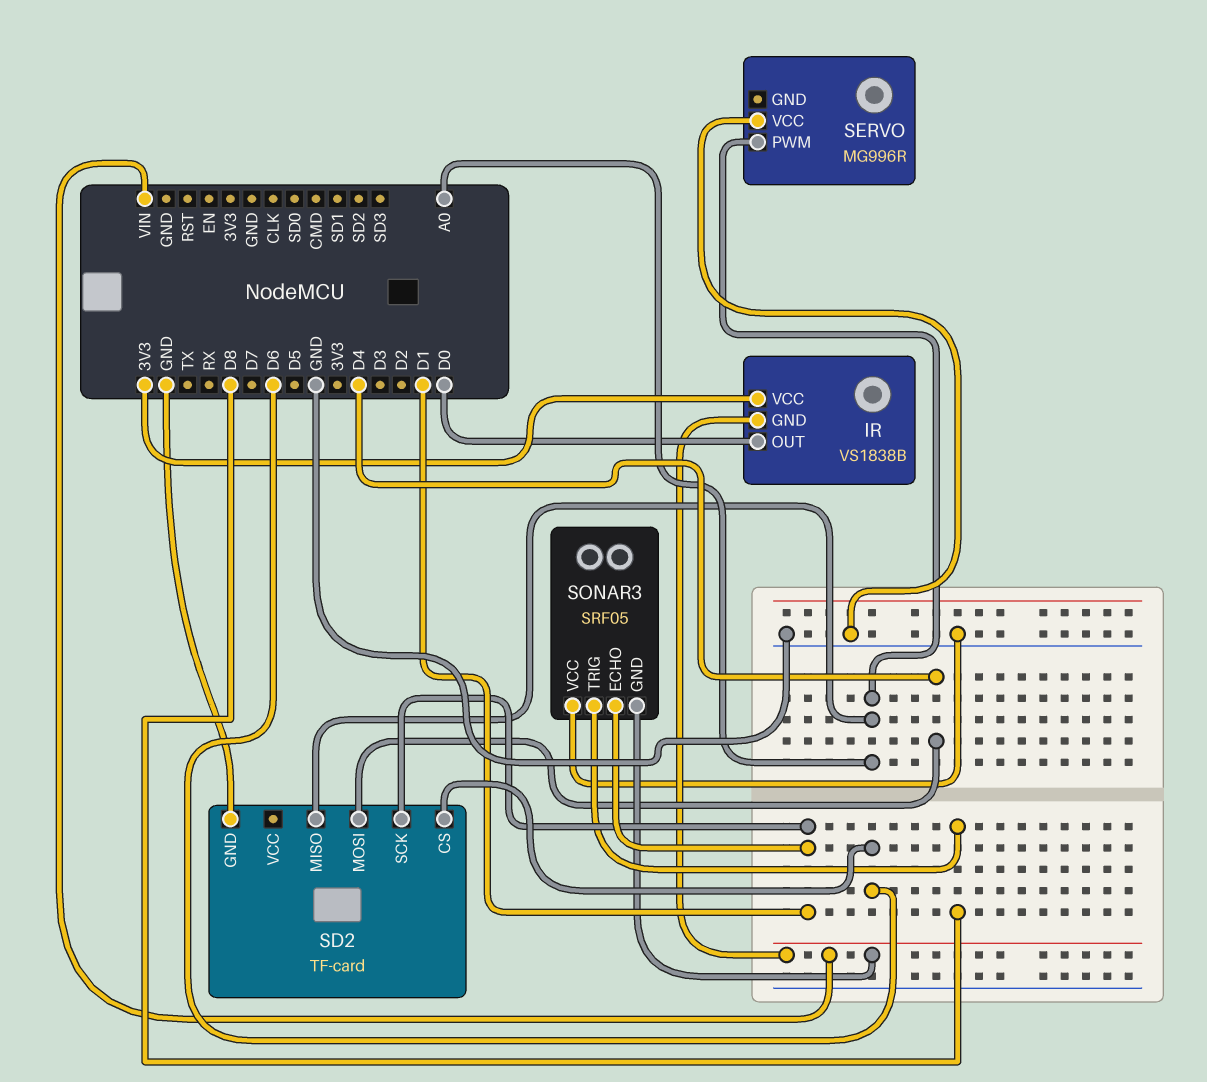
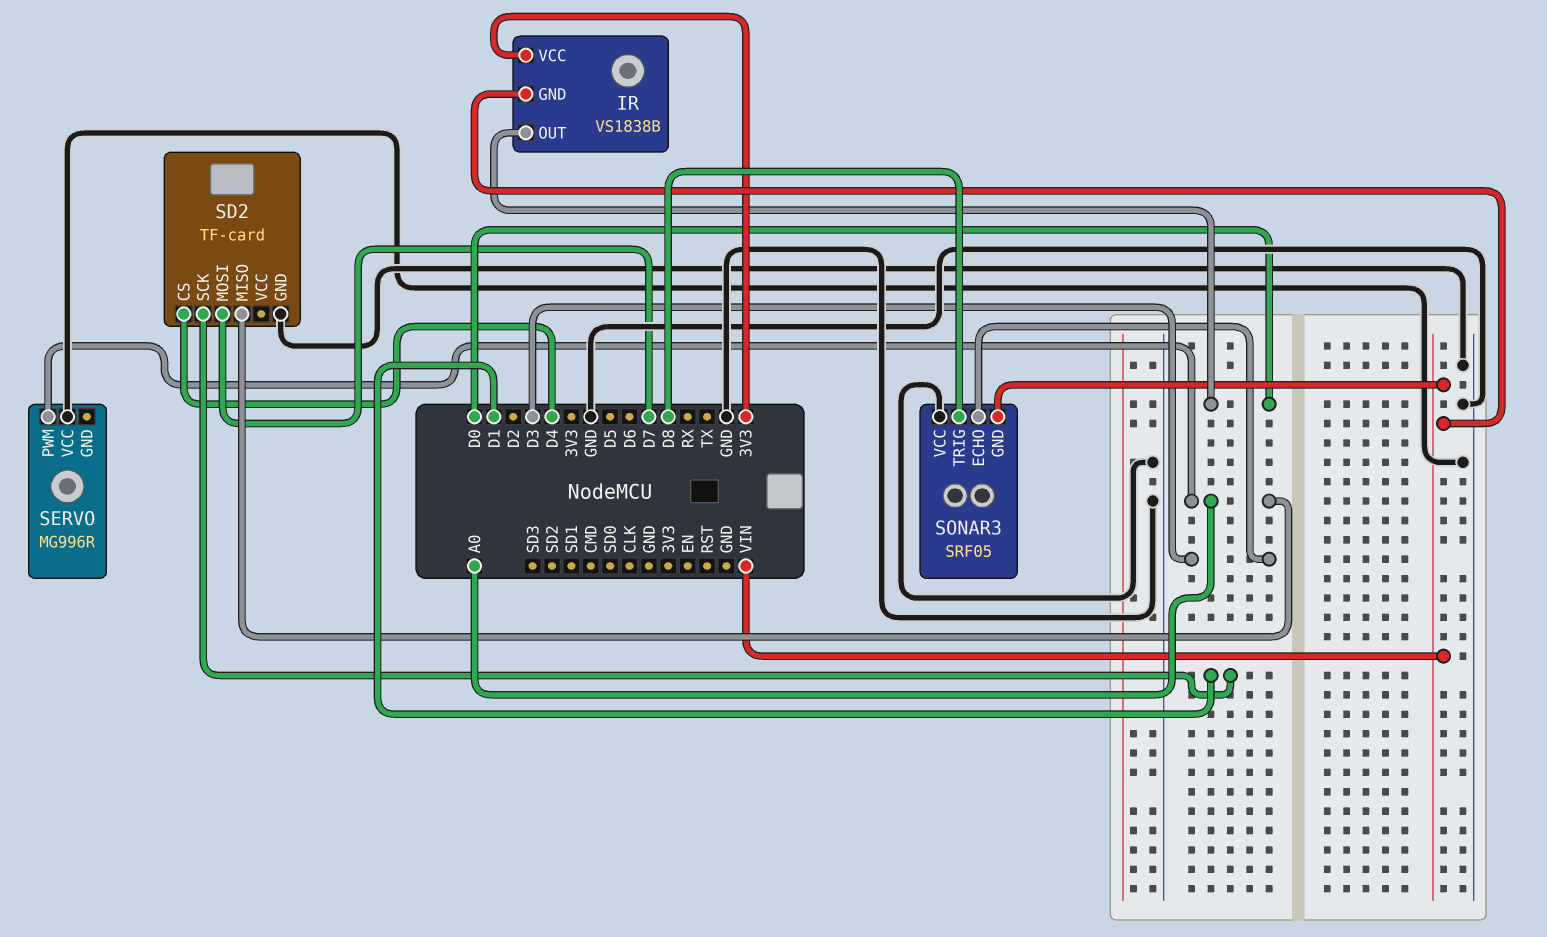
SD2 pin CS: D6 -> D4
SD2 pin MOSI: D4 -> D7
SONAR3 pin ECHO: D1 -> D3

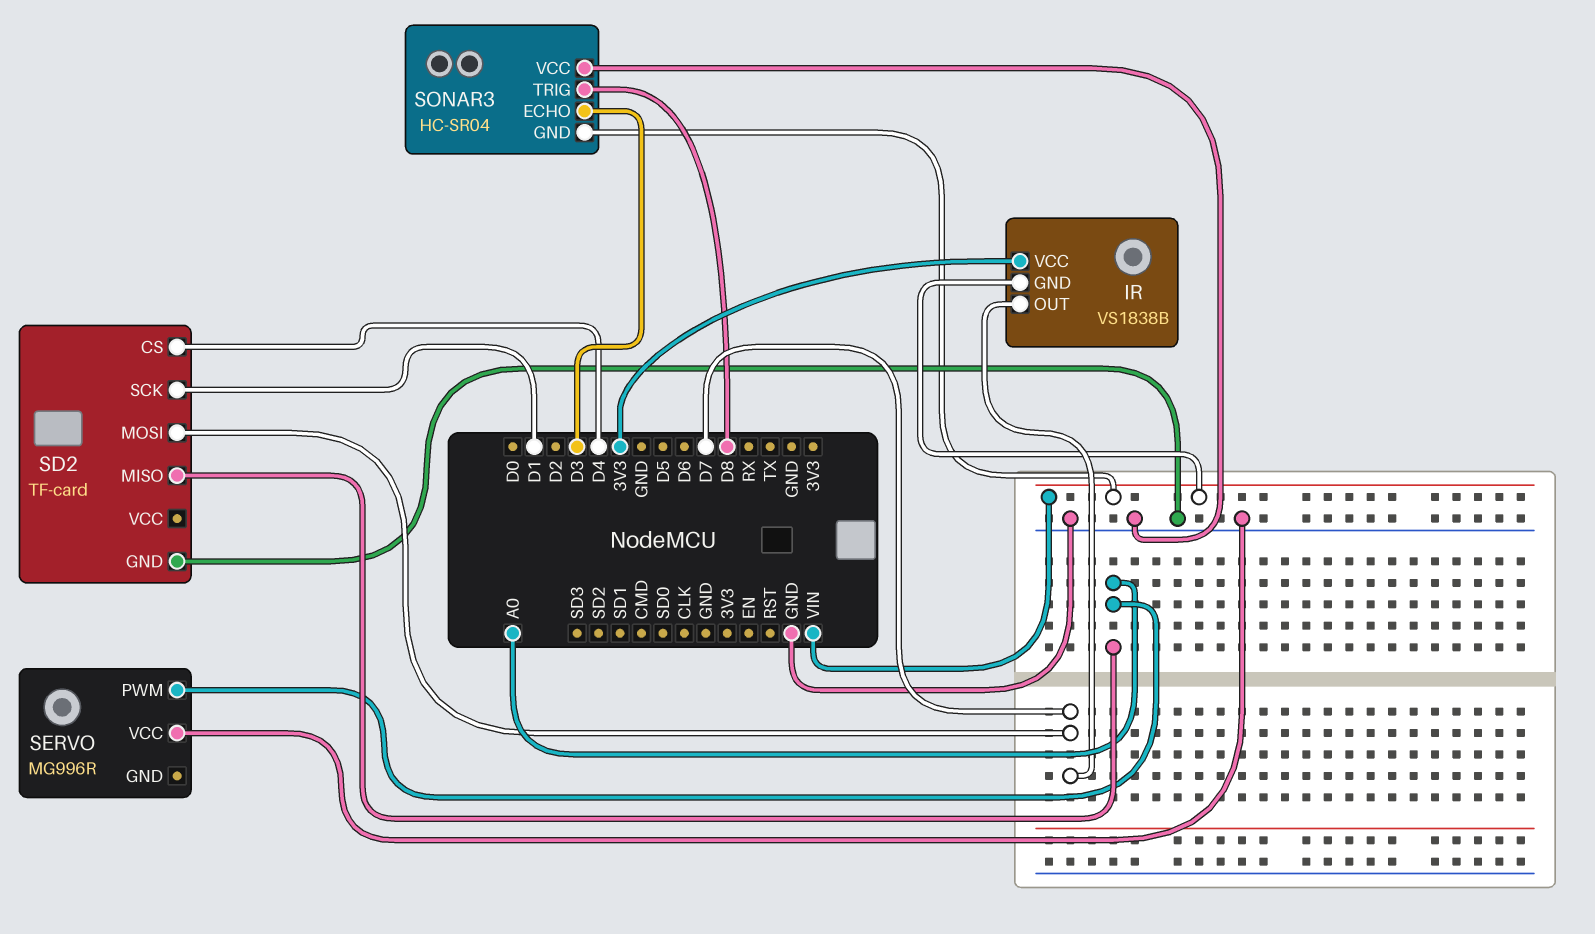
IR pin OUT: D0 -> D7
SONAR3: SRF05 -> HC-SR04

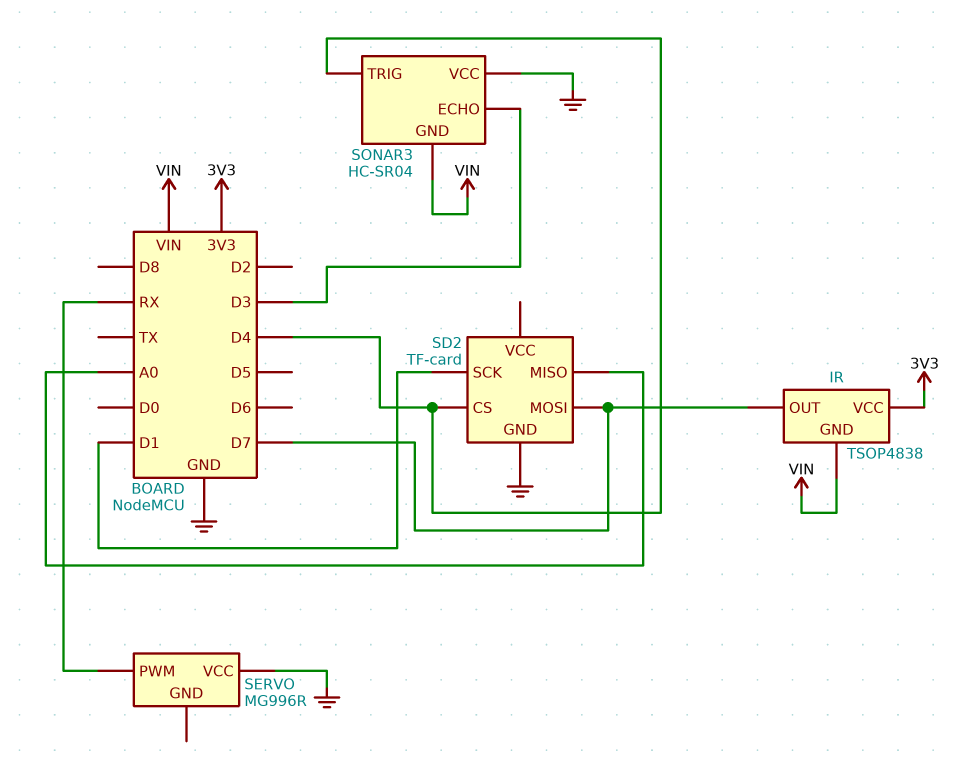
IR: VS1838B -> TSOP4838
SERVO pin PWM: A0 -> RX
SONAR3 pin TRIG: D8 -> D4

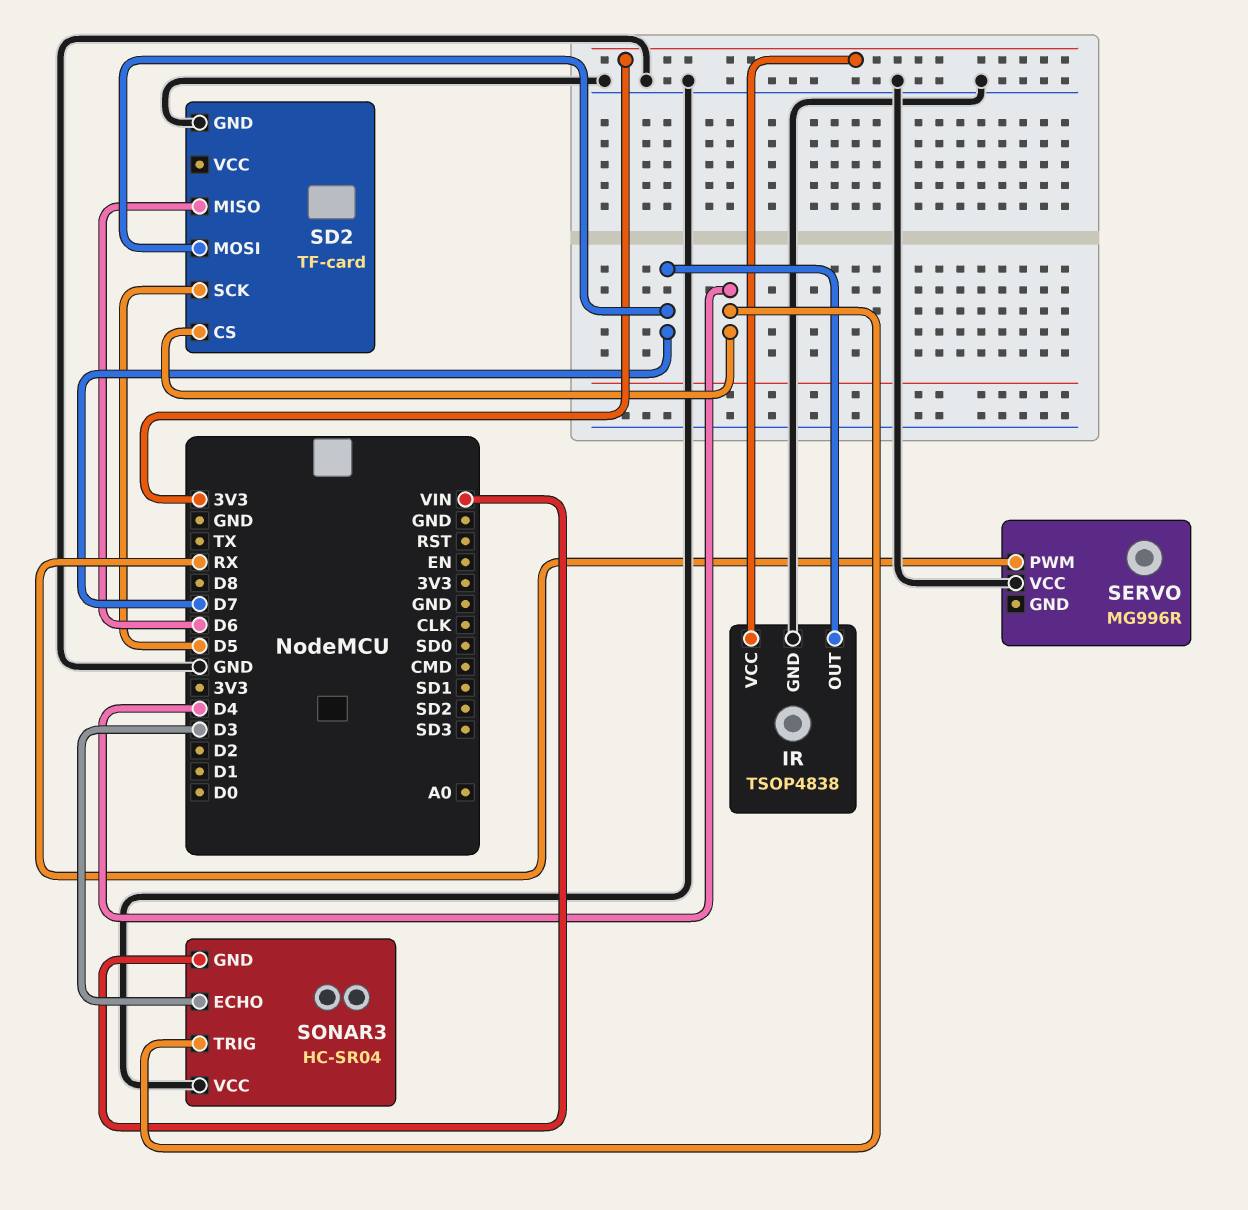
IR pin GND: VIN -> GND
SD2 pin MISO: A0 -> D6
SD2 pin SCK: D1 -> D5

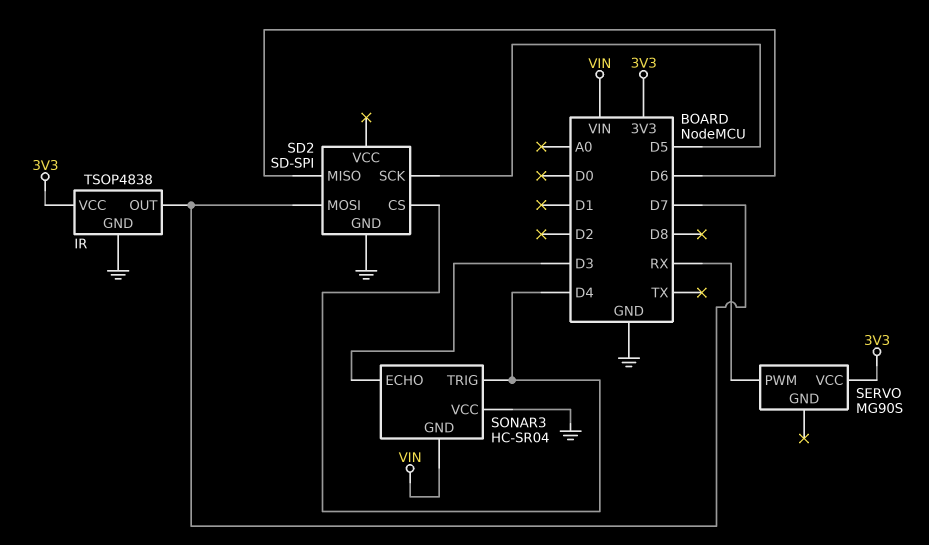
SD2: TF-card -> SD-SPI
SERVO: MG996R -> MG90S
SERVO pin VCC: GND -> 3V3

